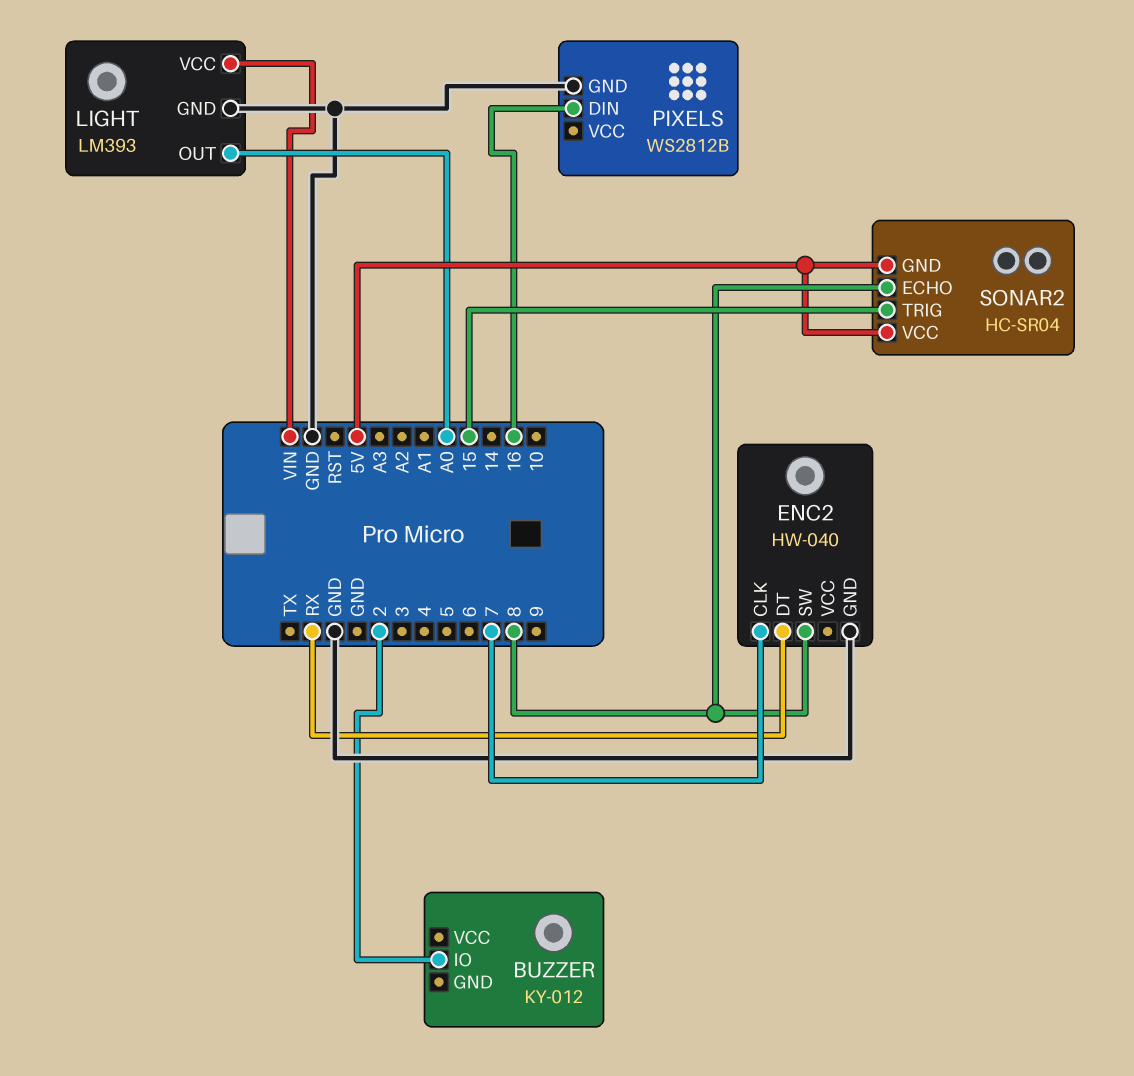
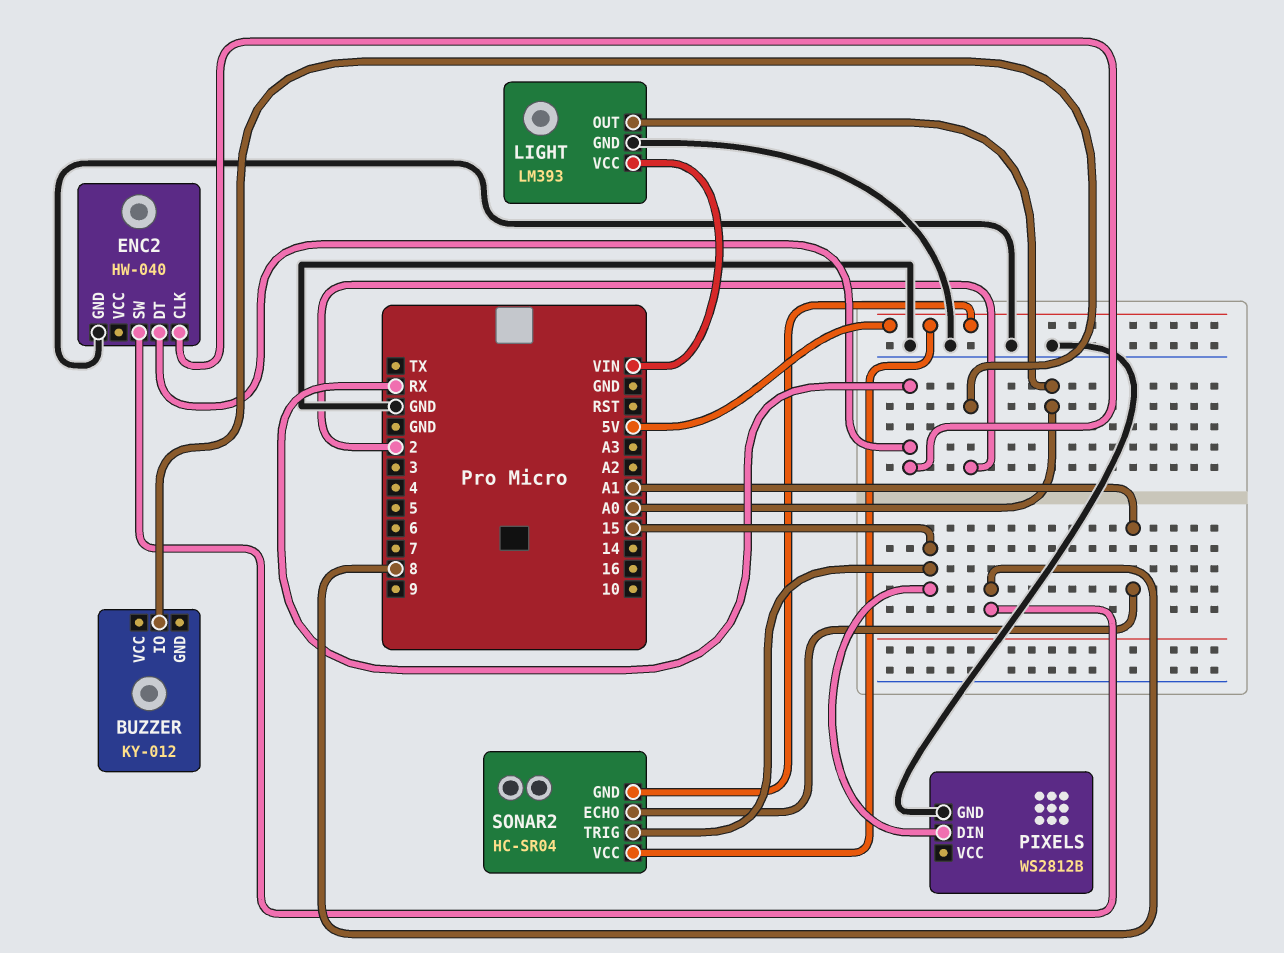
ENC2 pin CLK: 7 -> RX
PIXELS pin DIN: 16 -> 15
SONAR2 pin ECHO: 8 -> A1

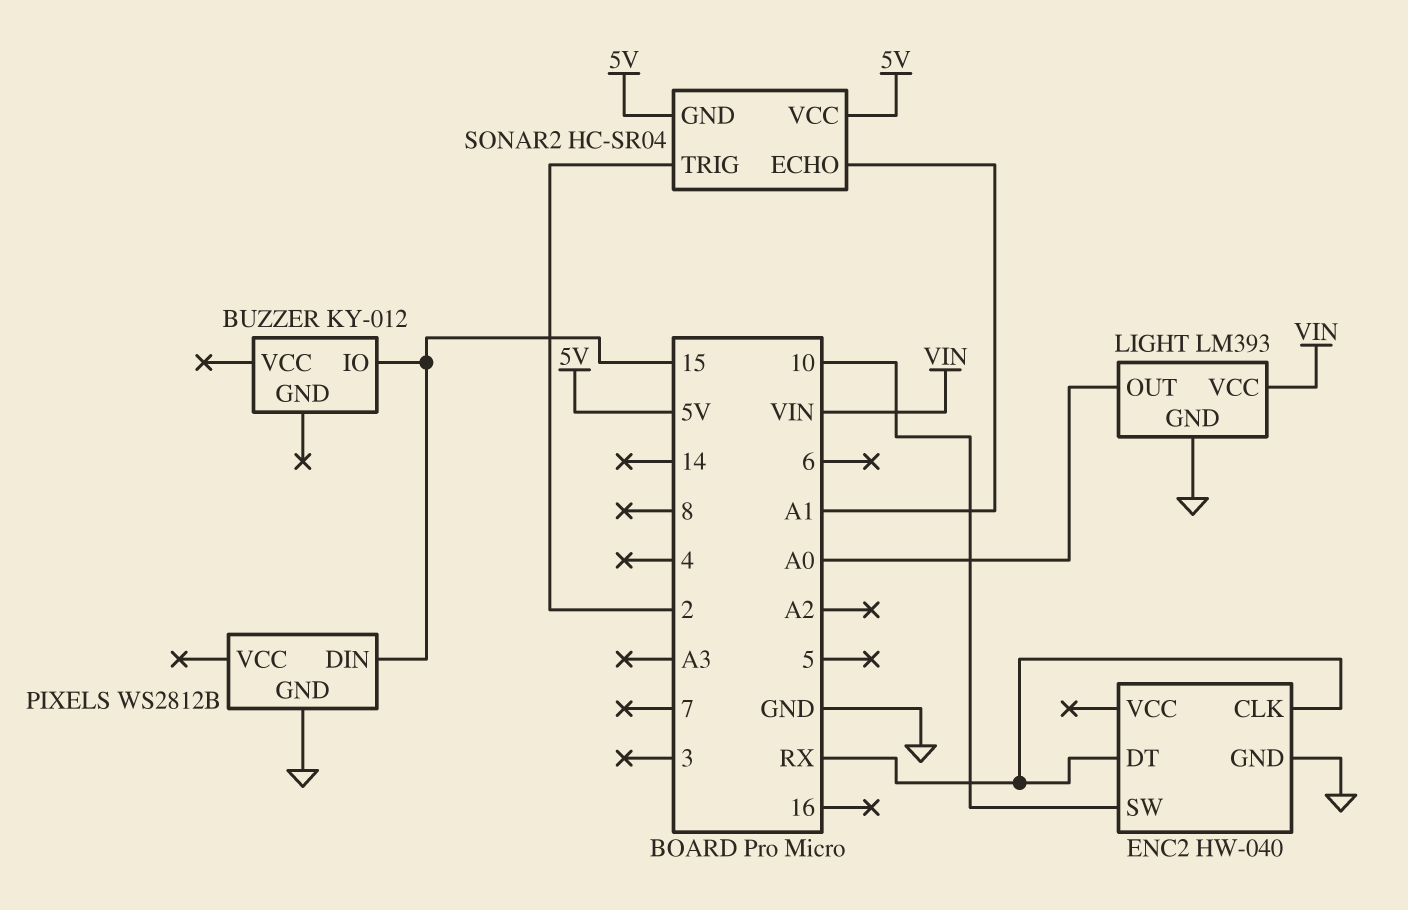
BUZZER pin IO: 2 -> 15
ENC2 pin SW: 8 -> 10
SONAR2 pin TRIG: 15 -> 2

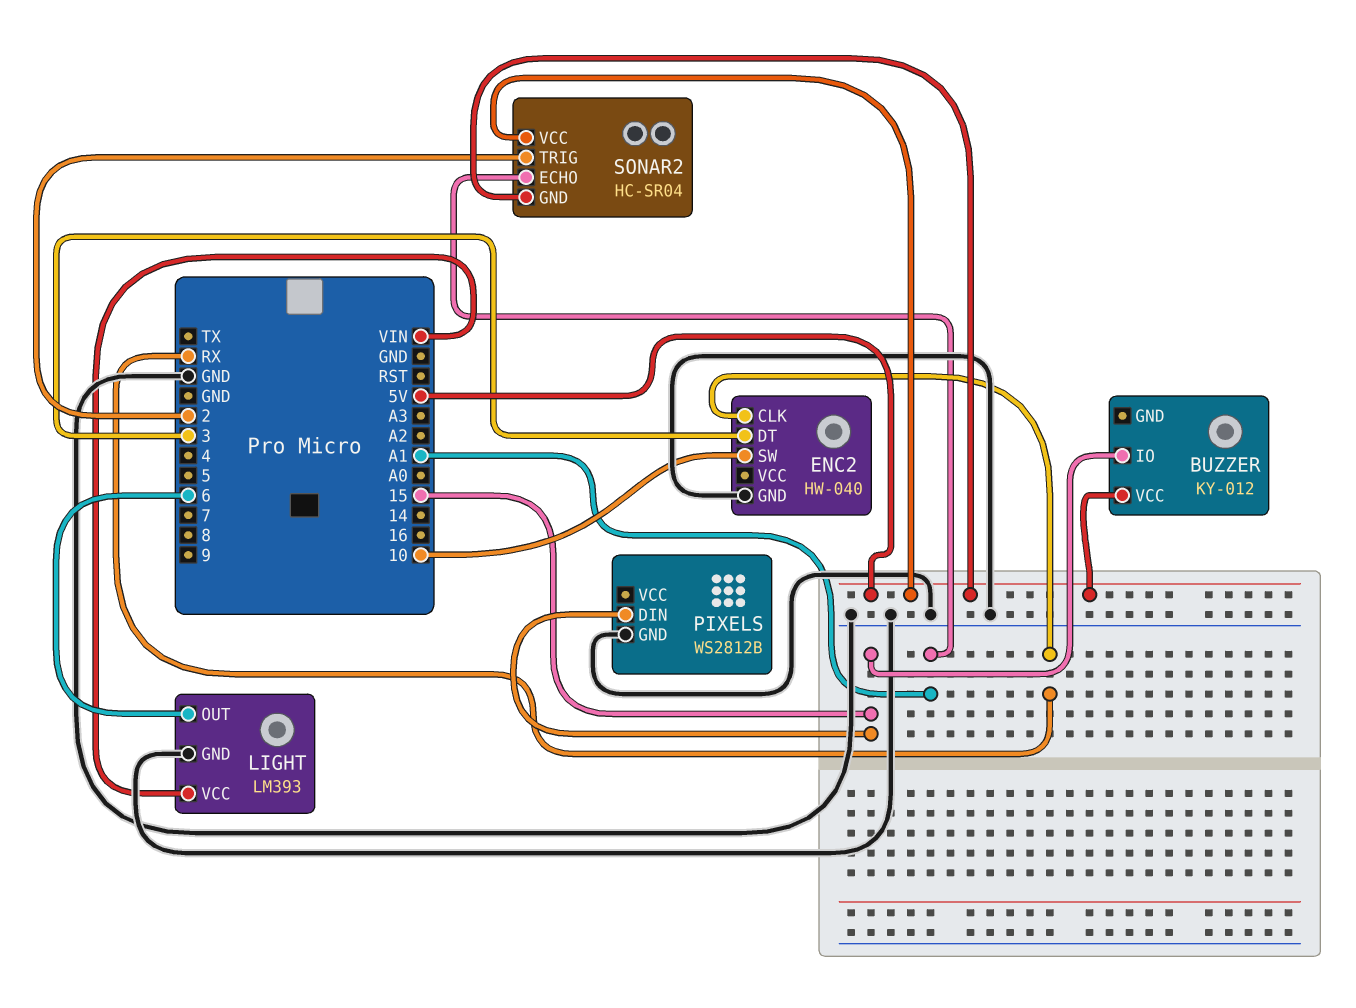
BUZZER pin VCC: none -> 5V
ENC2 pin DT: RX -> 3
LIGHT pin OUT: A0 -> 6

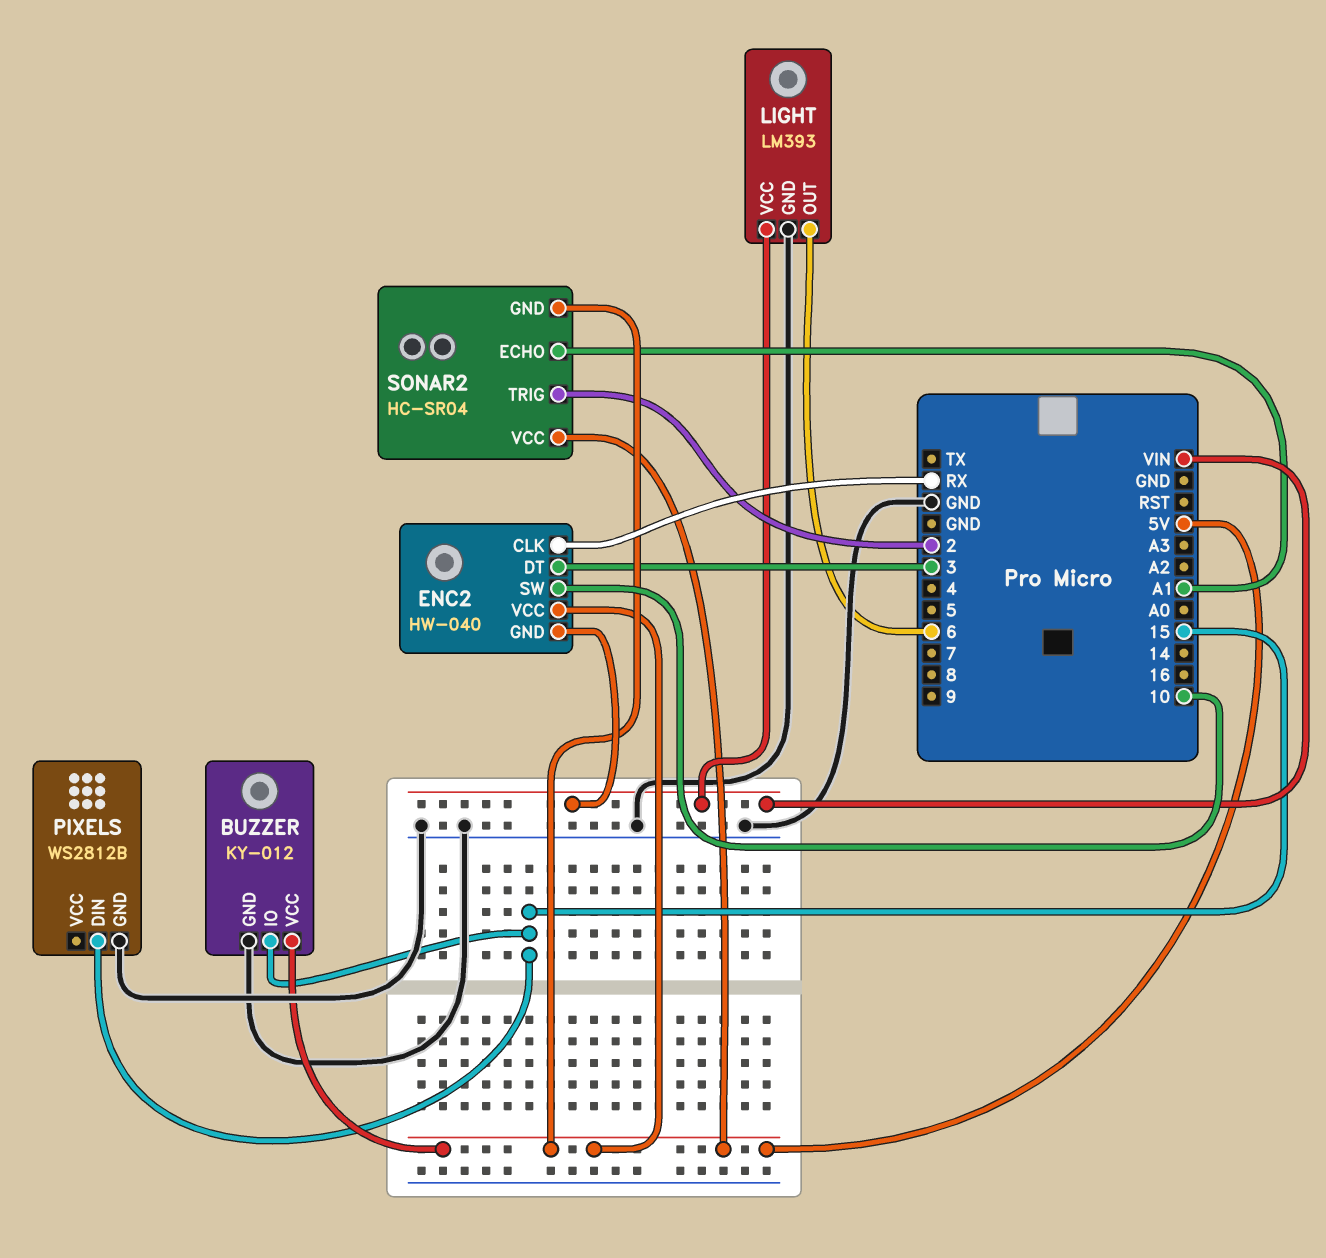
BUZZER pin GND: none -> GND
ENC2 pin GND: GND -> VIN
ENC2 pin VCC: none -> 5V

